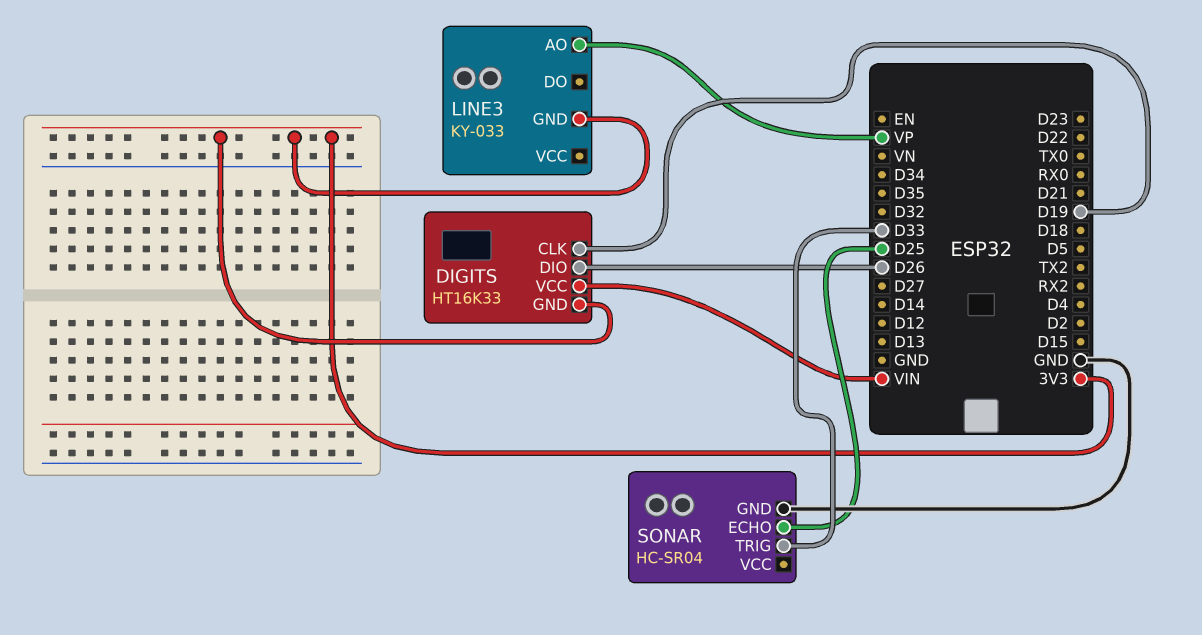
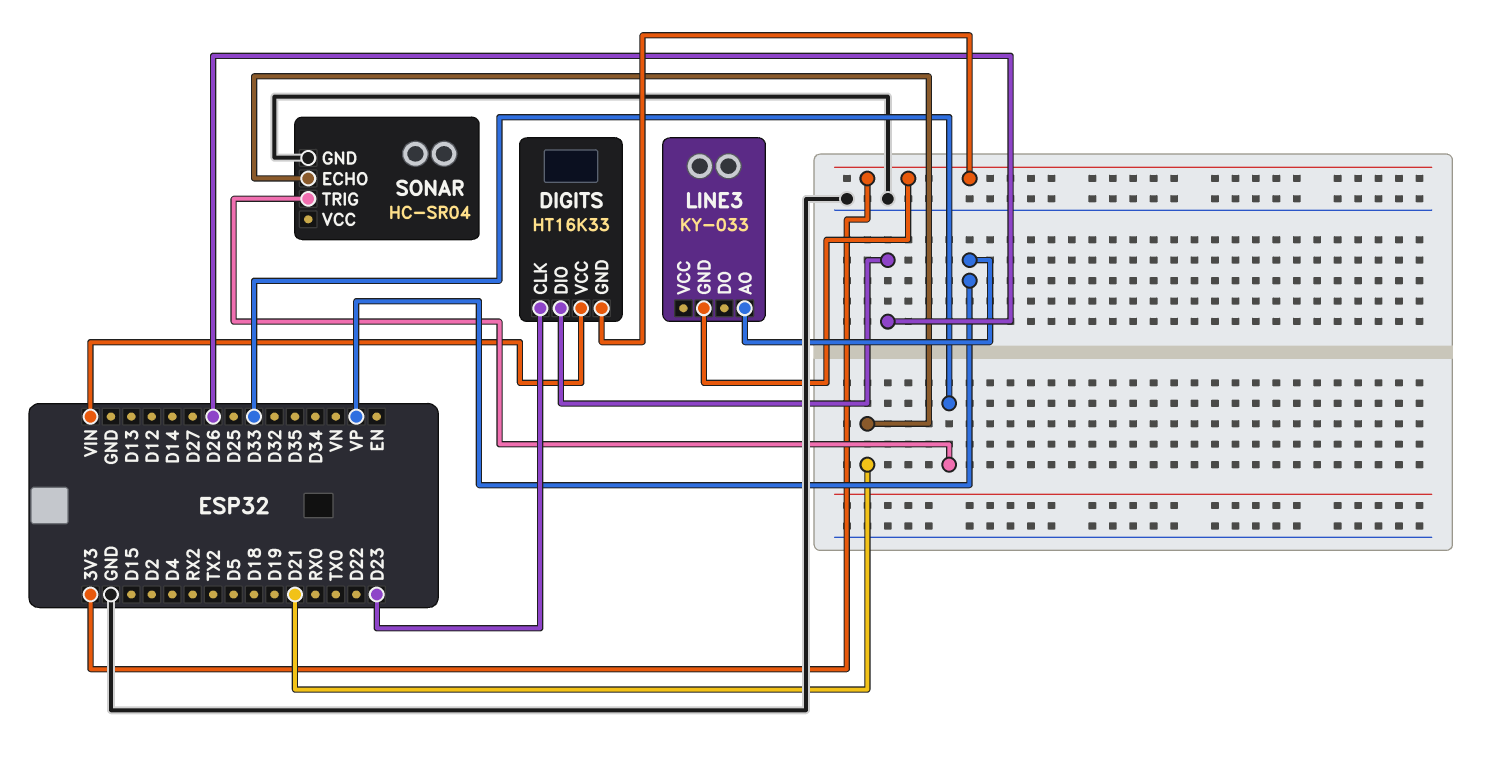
DIGITS pin CLK: D19 -> D23
SONAR pin ECHO: D25 -> D21

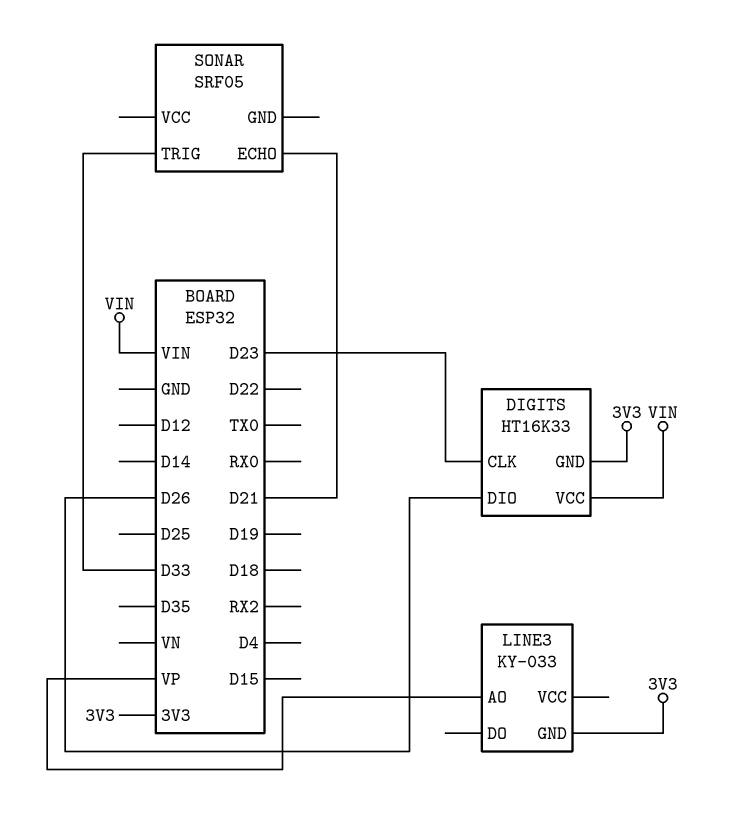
SONAR: HC-SR04 -> SRF05
SONAR pin GND: GND -> none

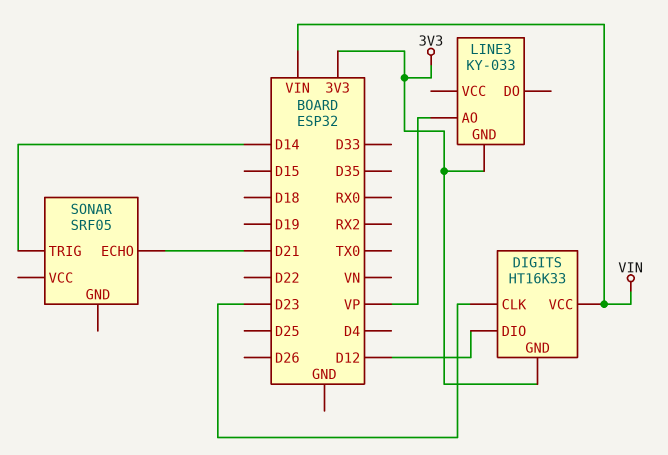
DIGITS pin DIO: D26 -> D12
SONAR pin TRIG: D33 -> D14

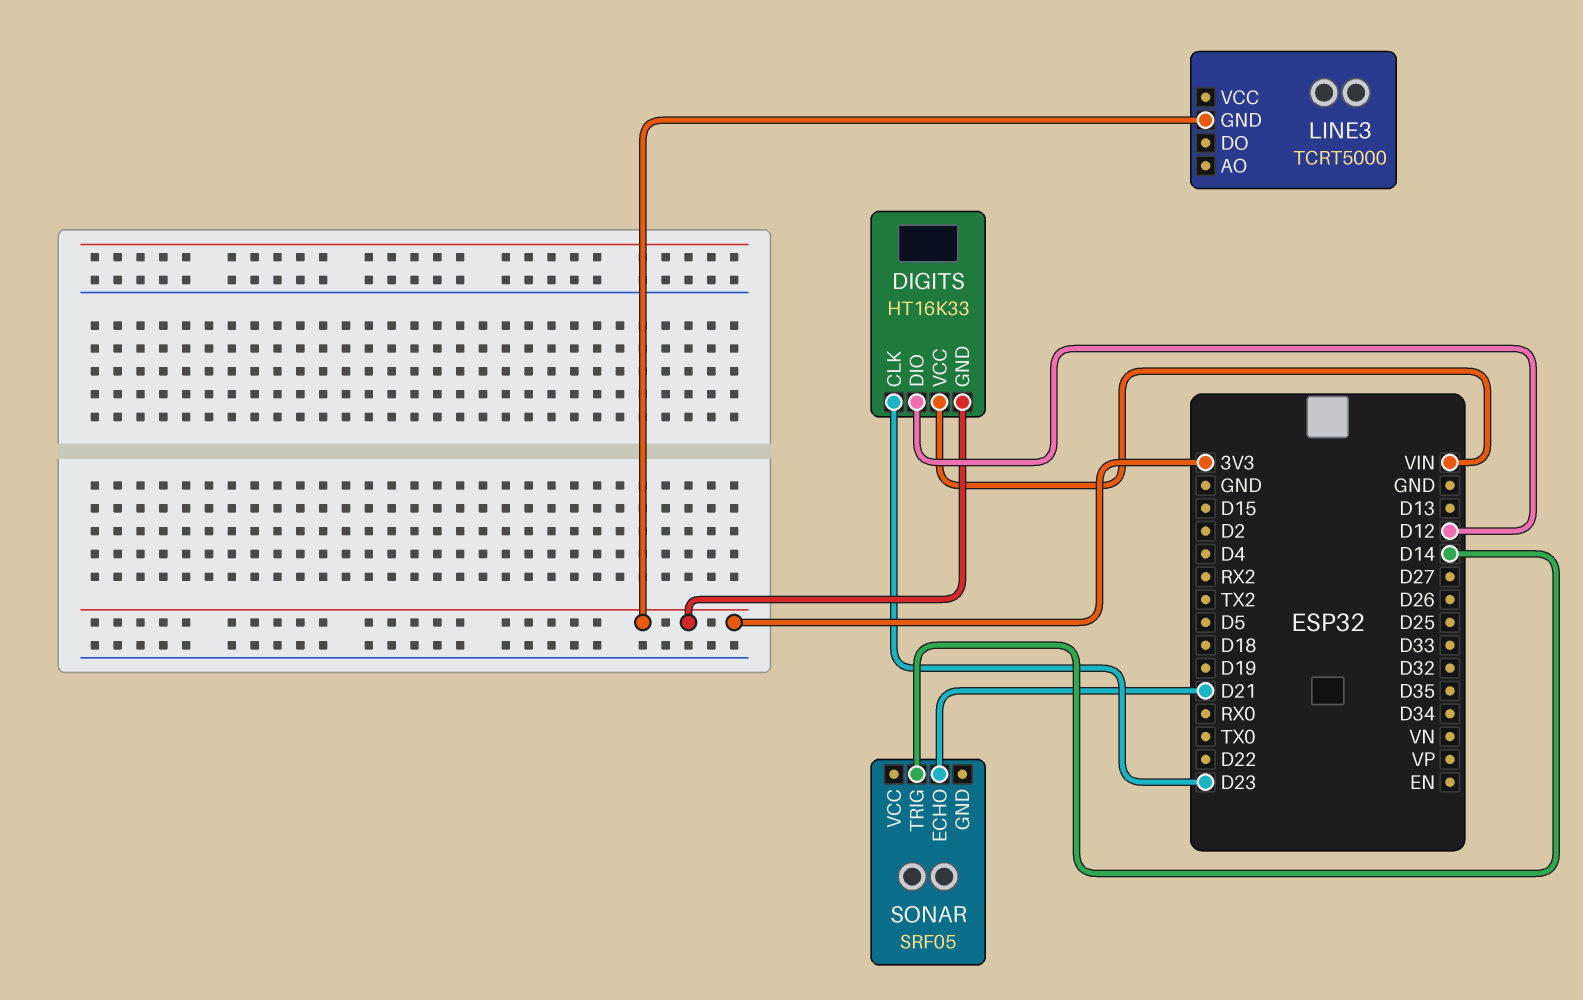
LINE3: KY-033 -> TCRT5000
LINE3 pin AO: VP -> none

